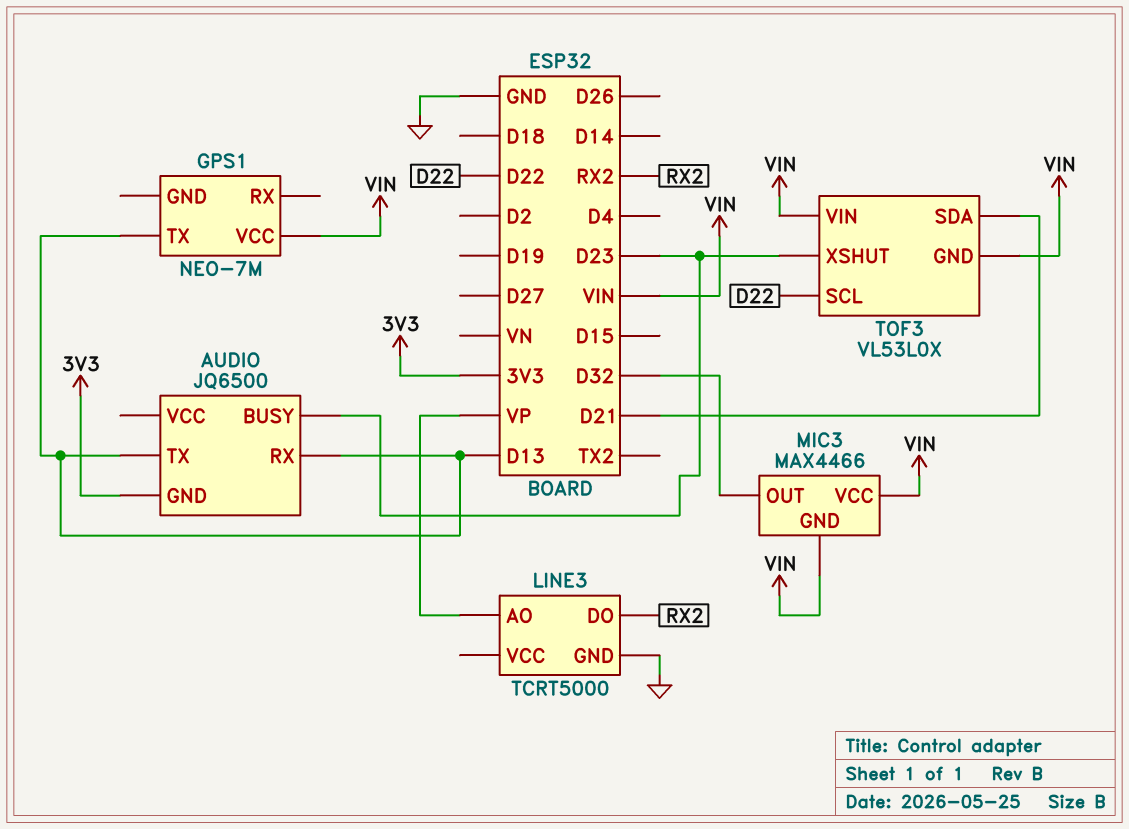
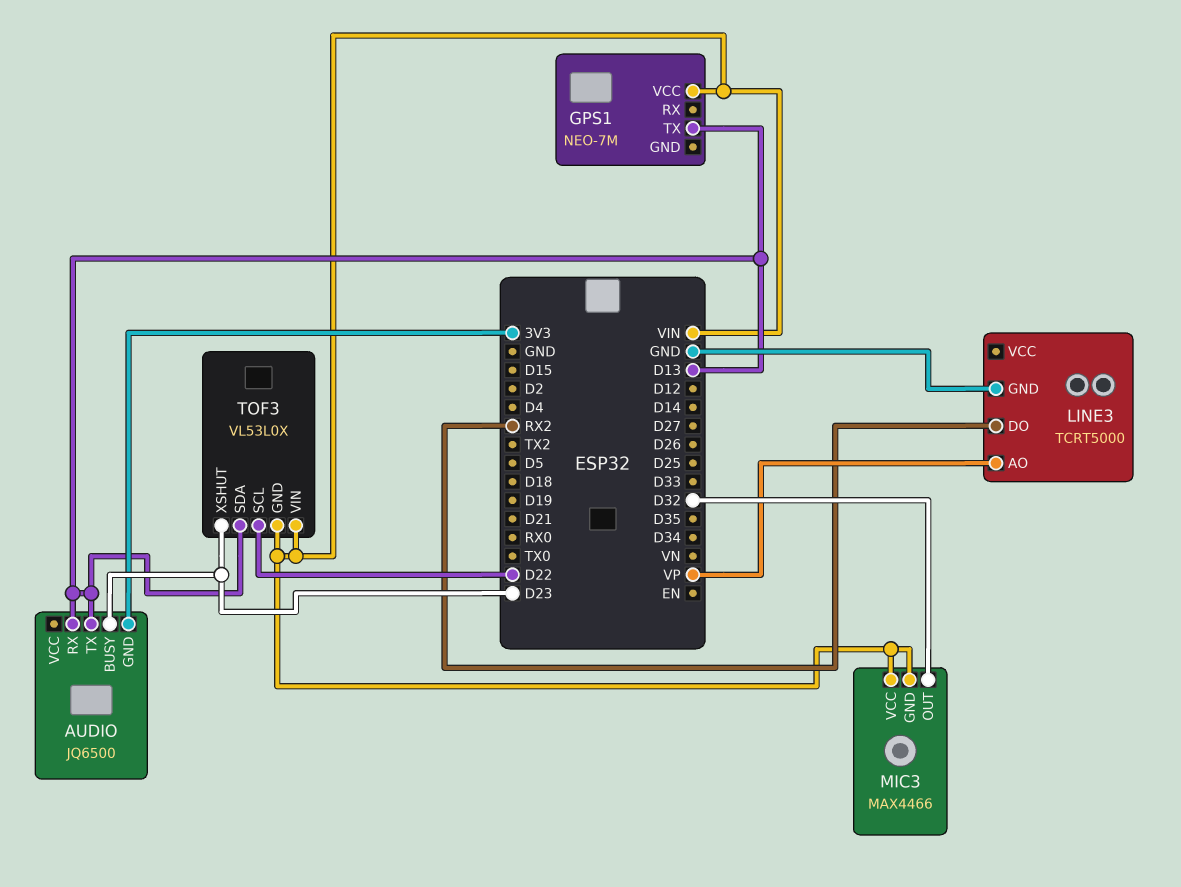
TOF3 pin SDA: D21 -> D13

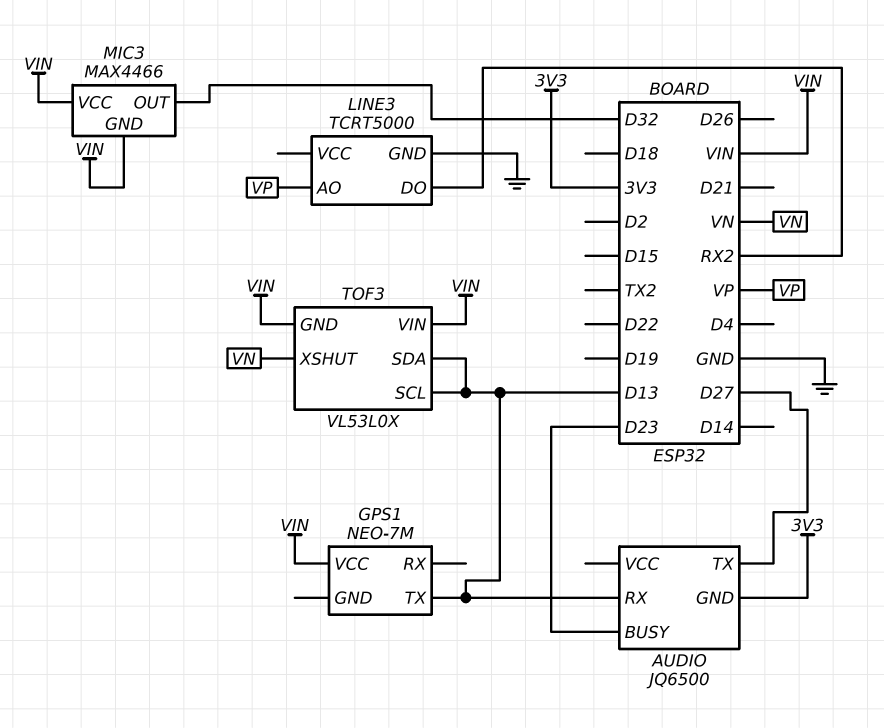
AUDIO pin TX: D13 -> D27
TOF3 pin SCL: D22 -> D13
TOF3 pin XSHUT: D23 -> VN

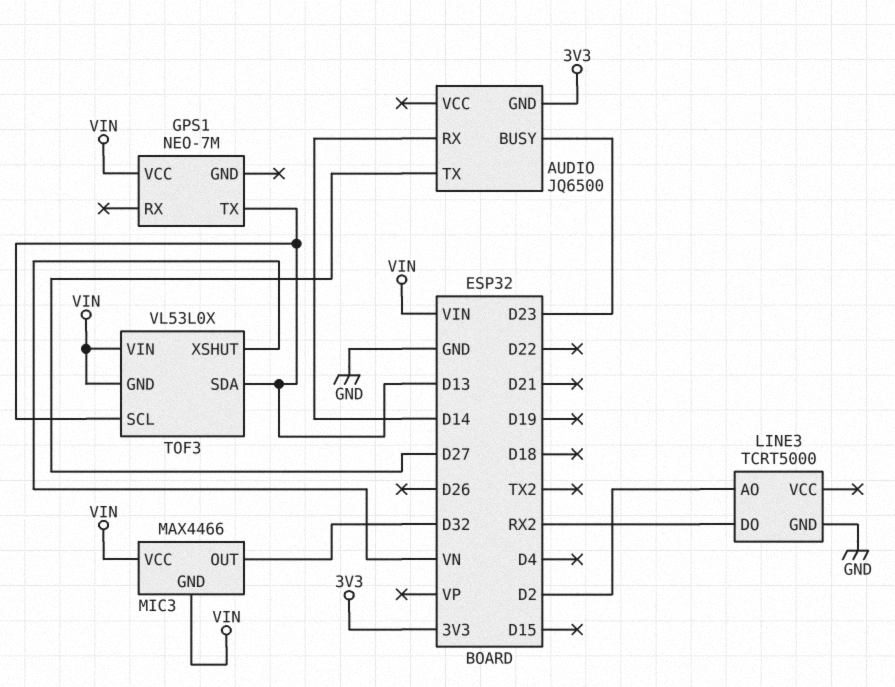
AUDIO pin RX: D13 -> D14
LINE3 pin AO: VP -> D2

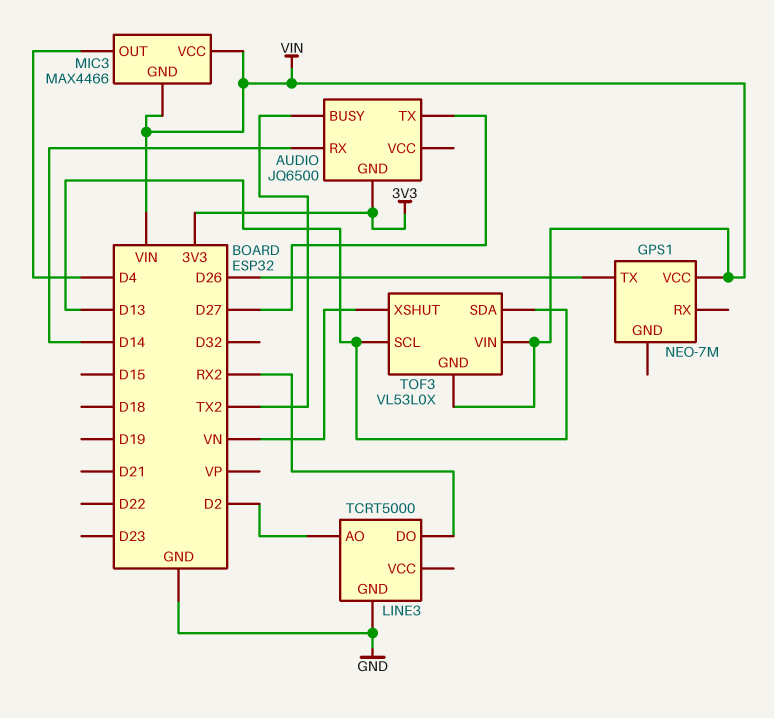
AUDIO pin BUSY: D23 -> TX2
GPS1 pin TX: D13 -> D26
MIC3 pin OUT: D32 -> D4

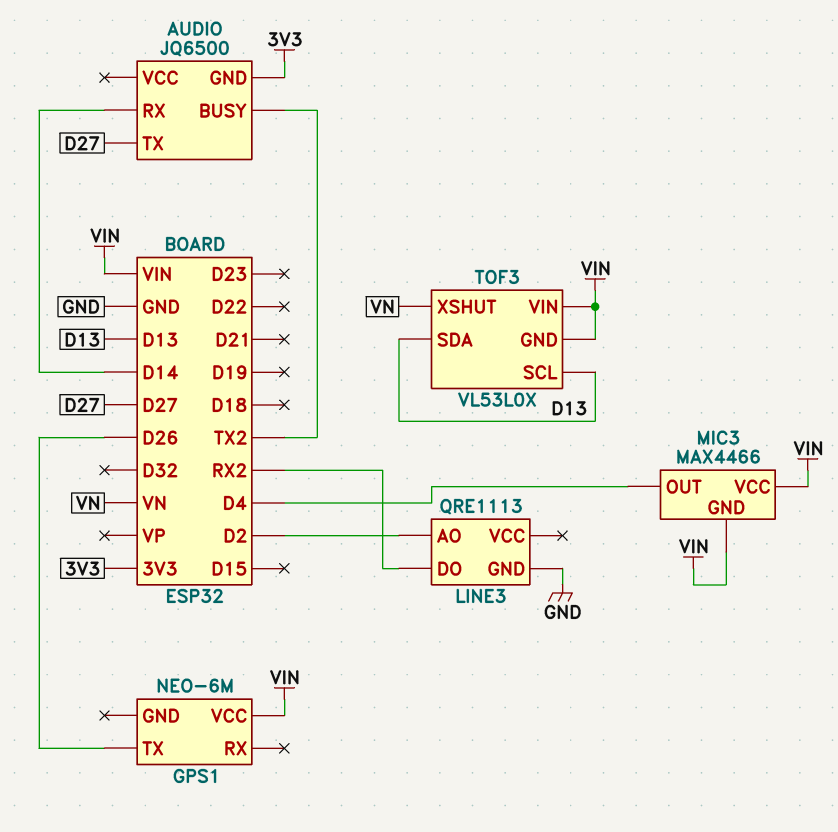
GPS1: NEO-7M -> NEO-6M
LINE3: TCRT5000 -> QRE1113

